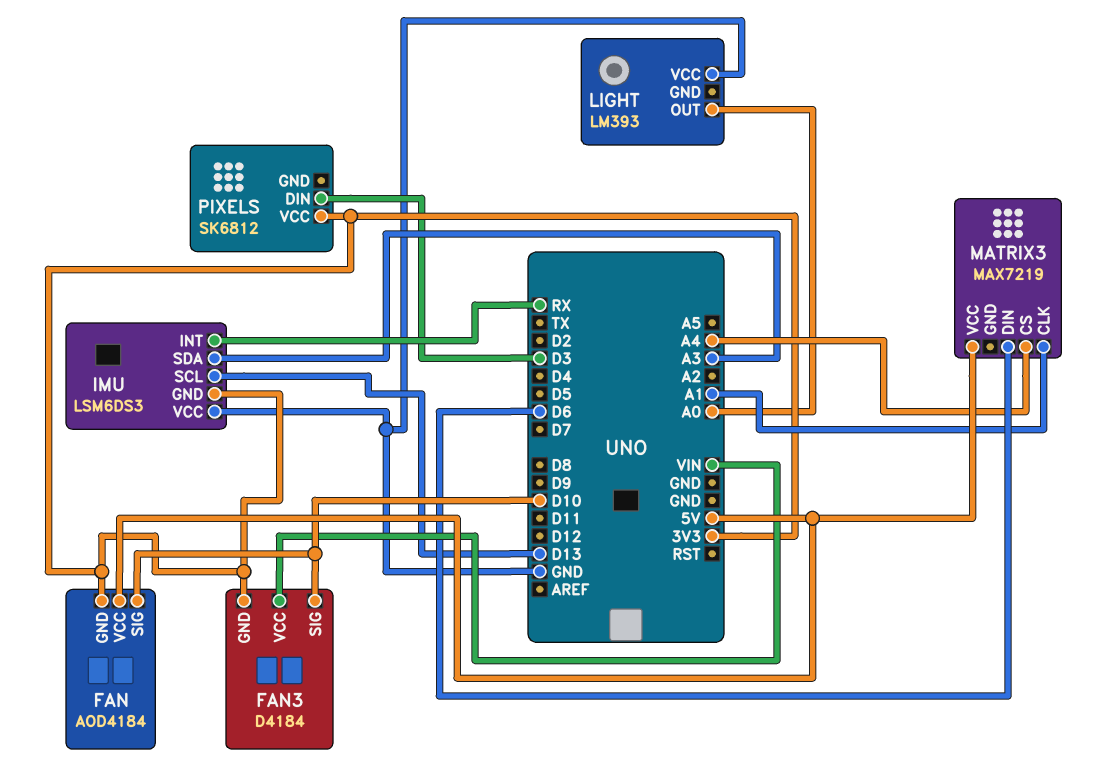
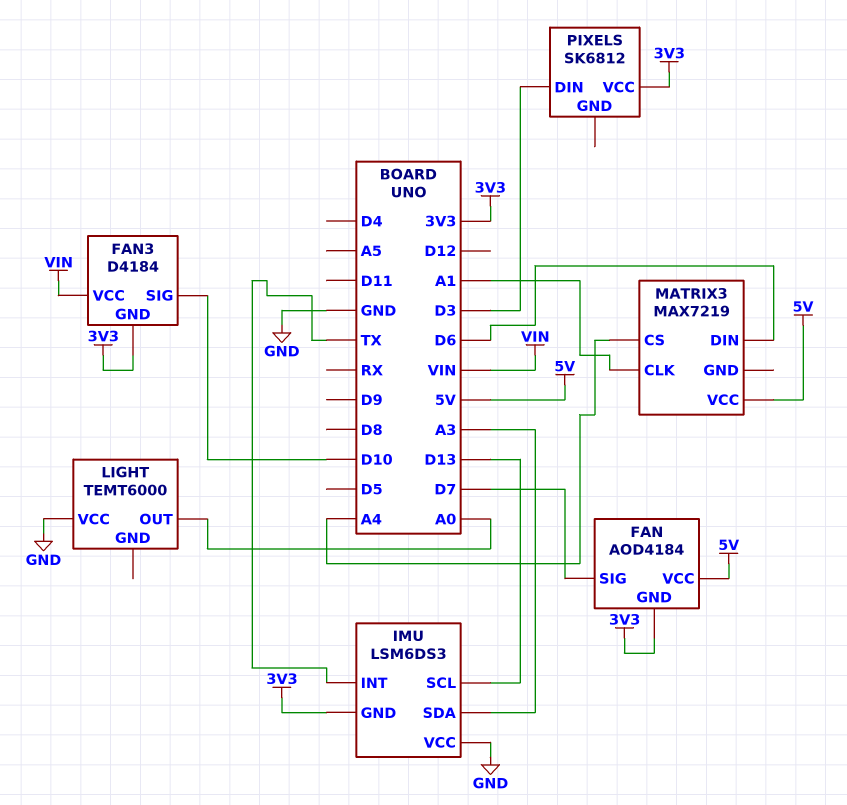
FAN pin SIG: D10 -> D7
IMU pin INT: RX -> TX
LIGHT: LM393 -> TEMT6000

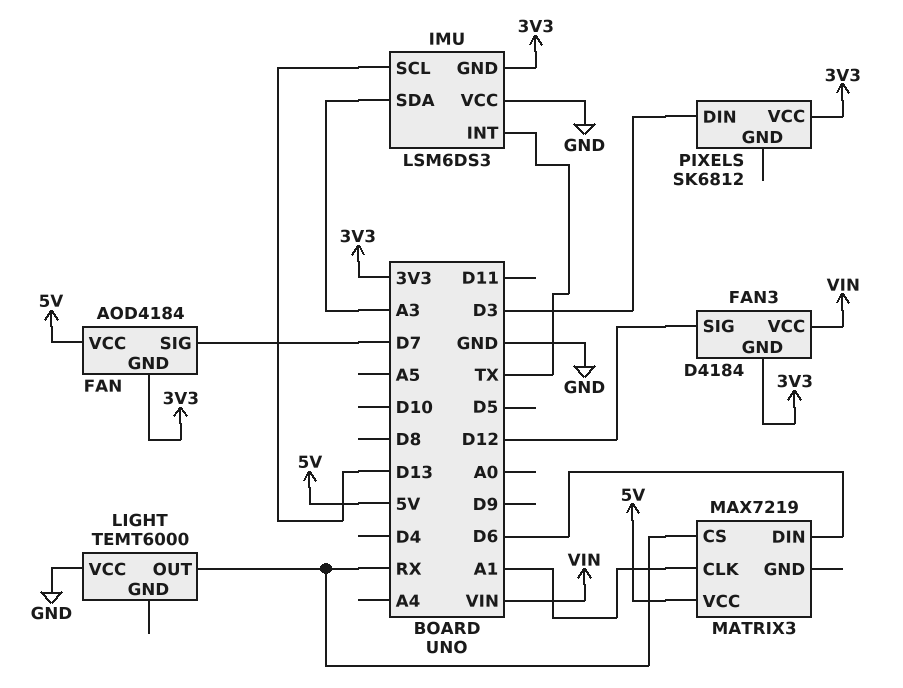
FAN3 pin SIG: D10 -> D12
LIGHT pin OUT: A0 -> RX
MATRIX3 pin CS: A4 -> RX

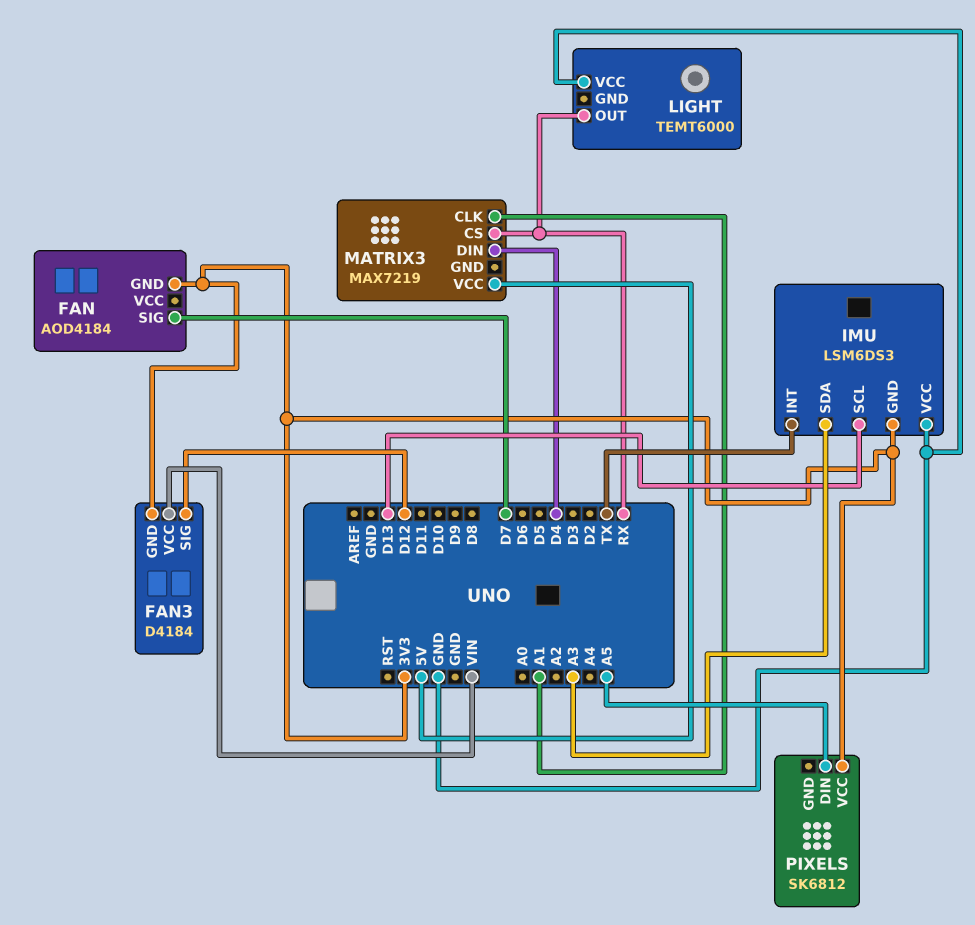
FAN pin VCC: 5V -> none
MATRIX3 pin DIN: D6 -> D4
PIXELS pin DIN: D3 -> A5

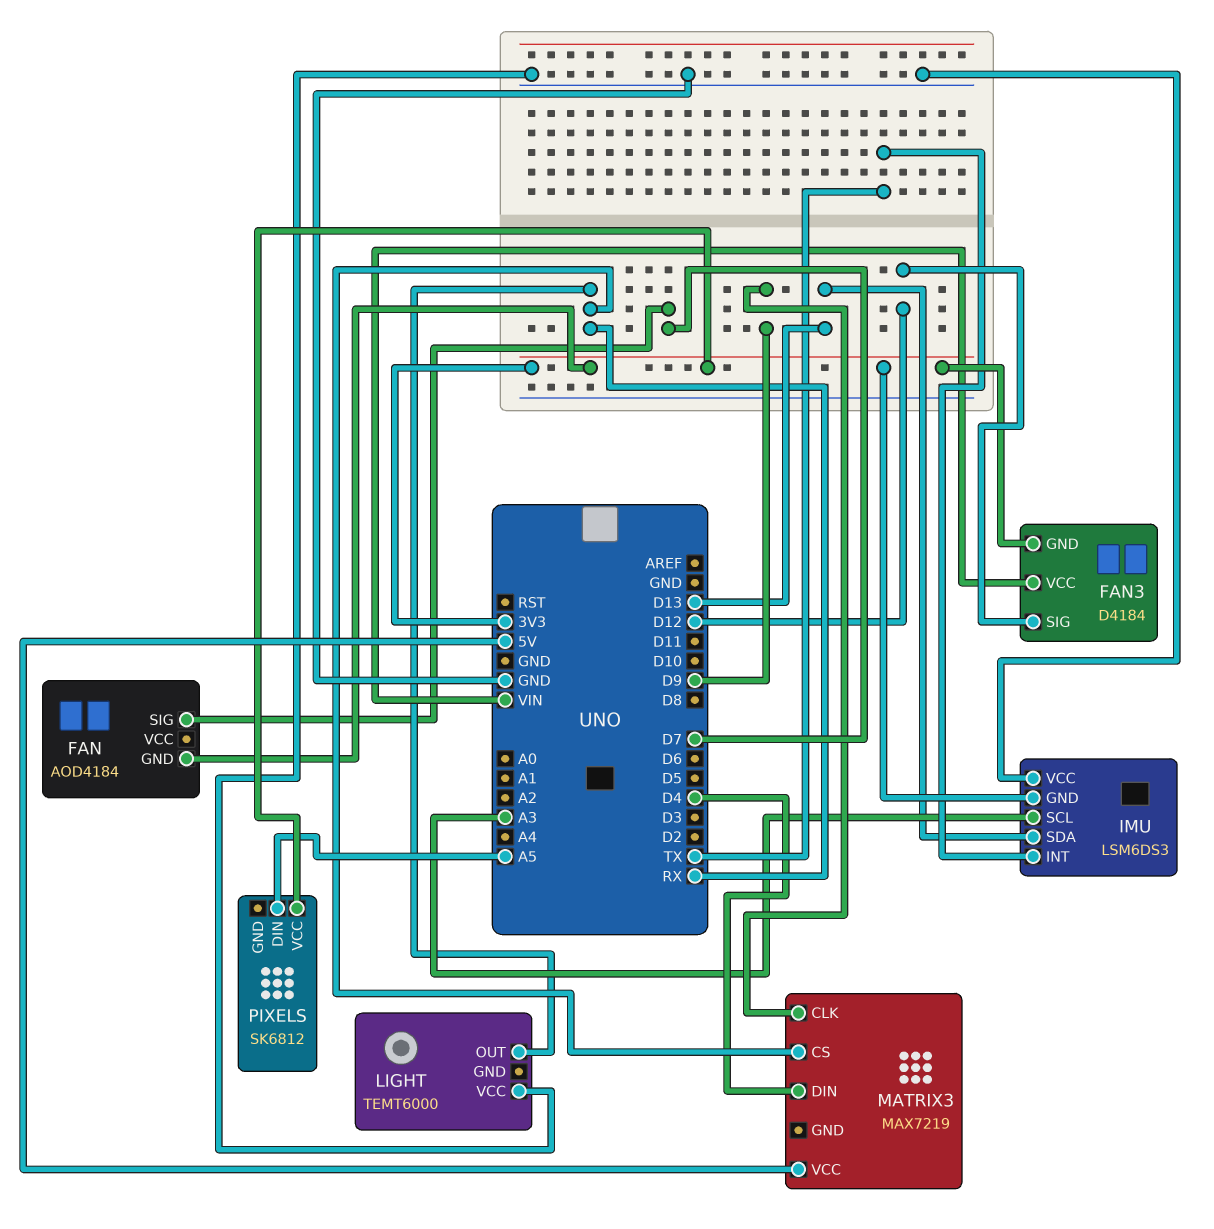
IMU pin SCL: D13 -> A3
IMU pin SDA: A3 -> D13
MATRIX3 pin CLK: A1 -> D9

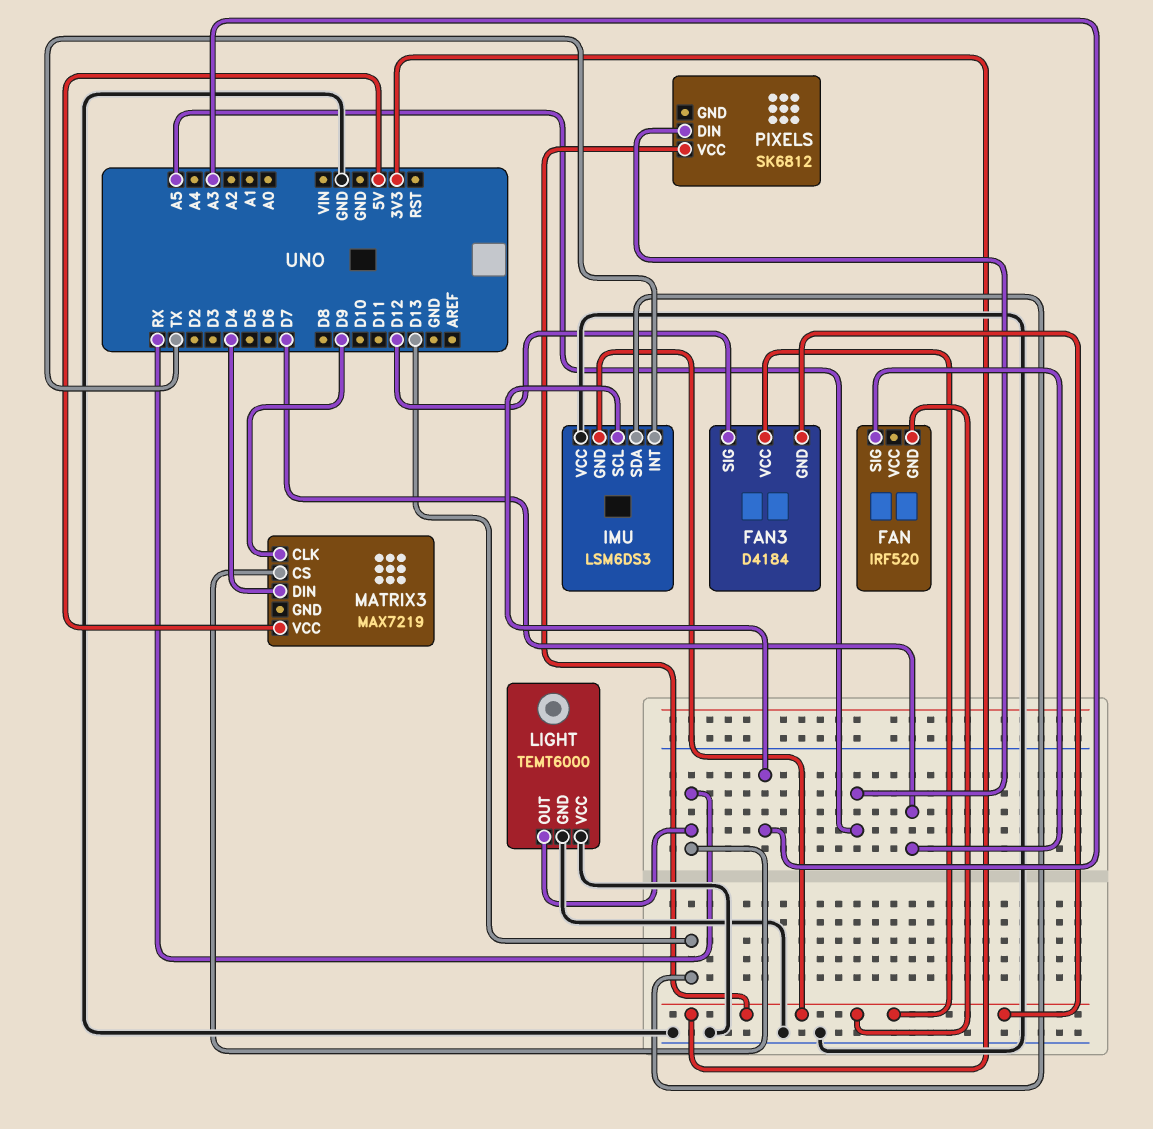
FAN: AOD4184 -> IRF520
FAN3 pin VCC: VIN -> 3V3
LIGHT pin GND: none -> GND

